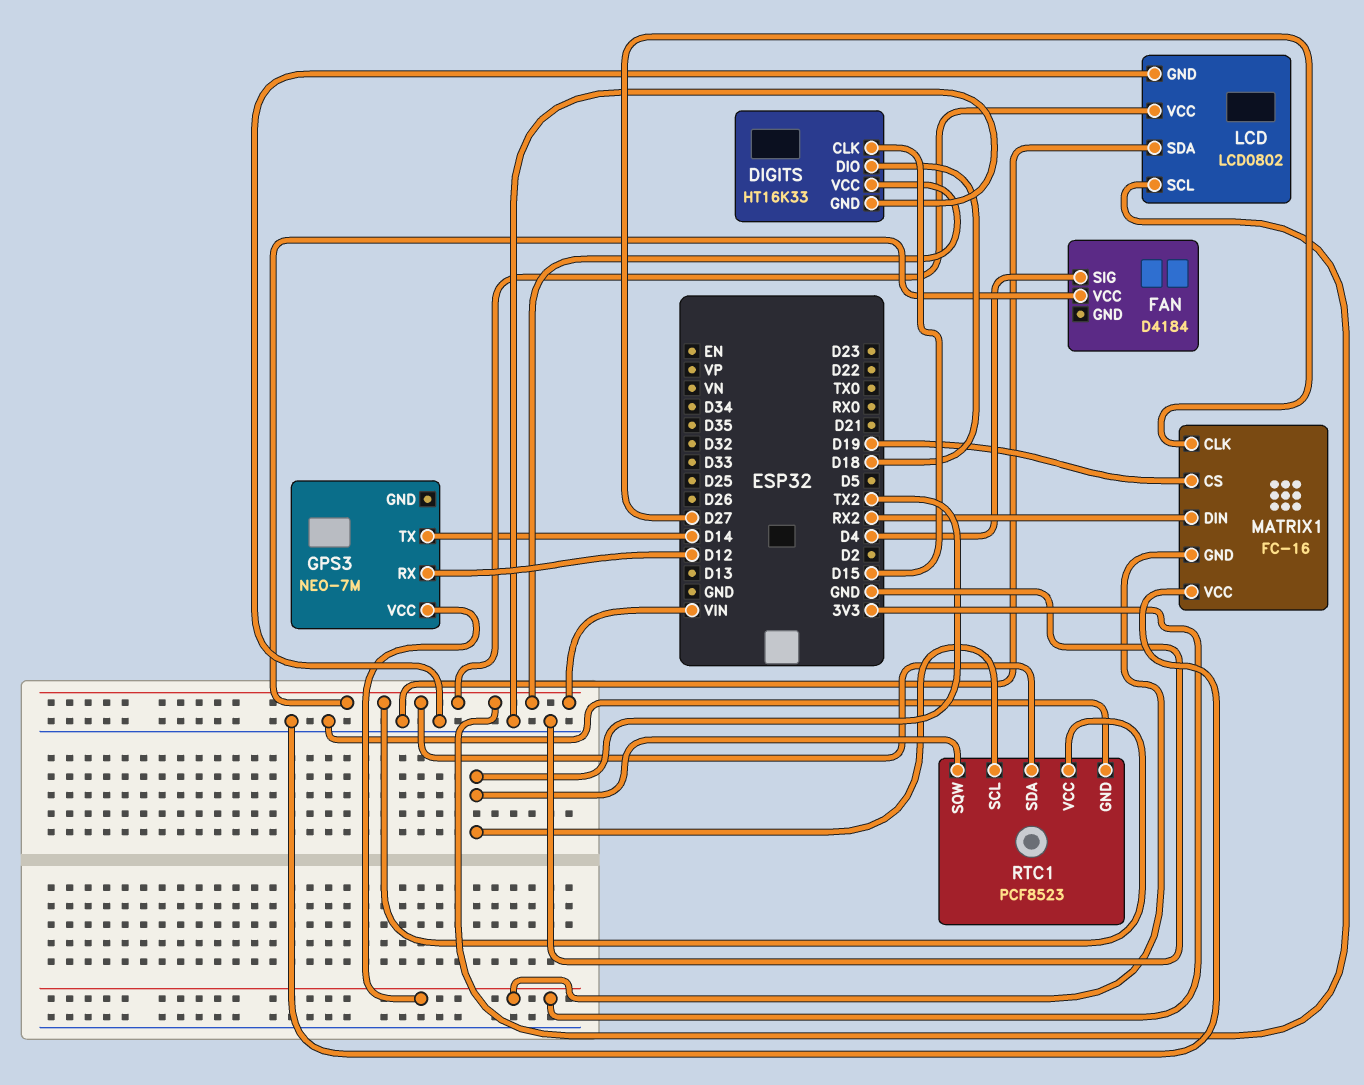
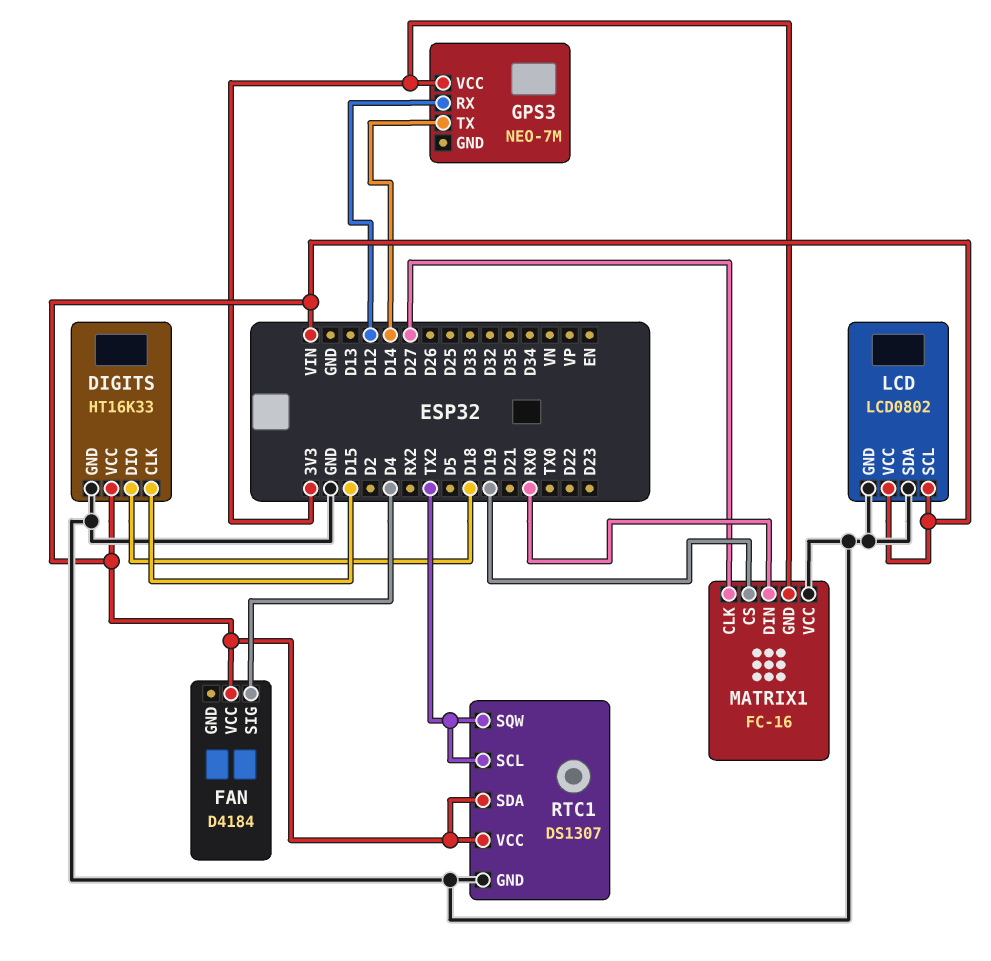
MATRIX1 pin DIN: RX2 -> RX0
RTC1: PCF8523 -> DS1307

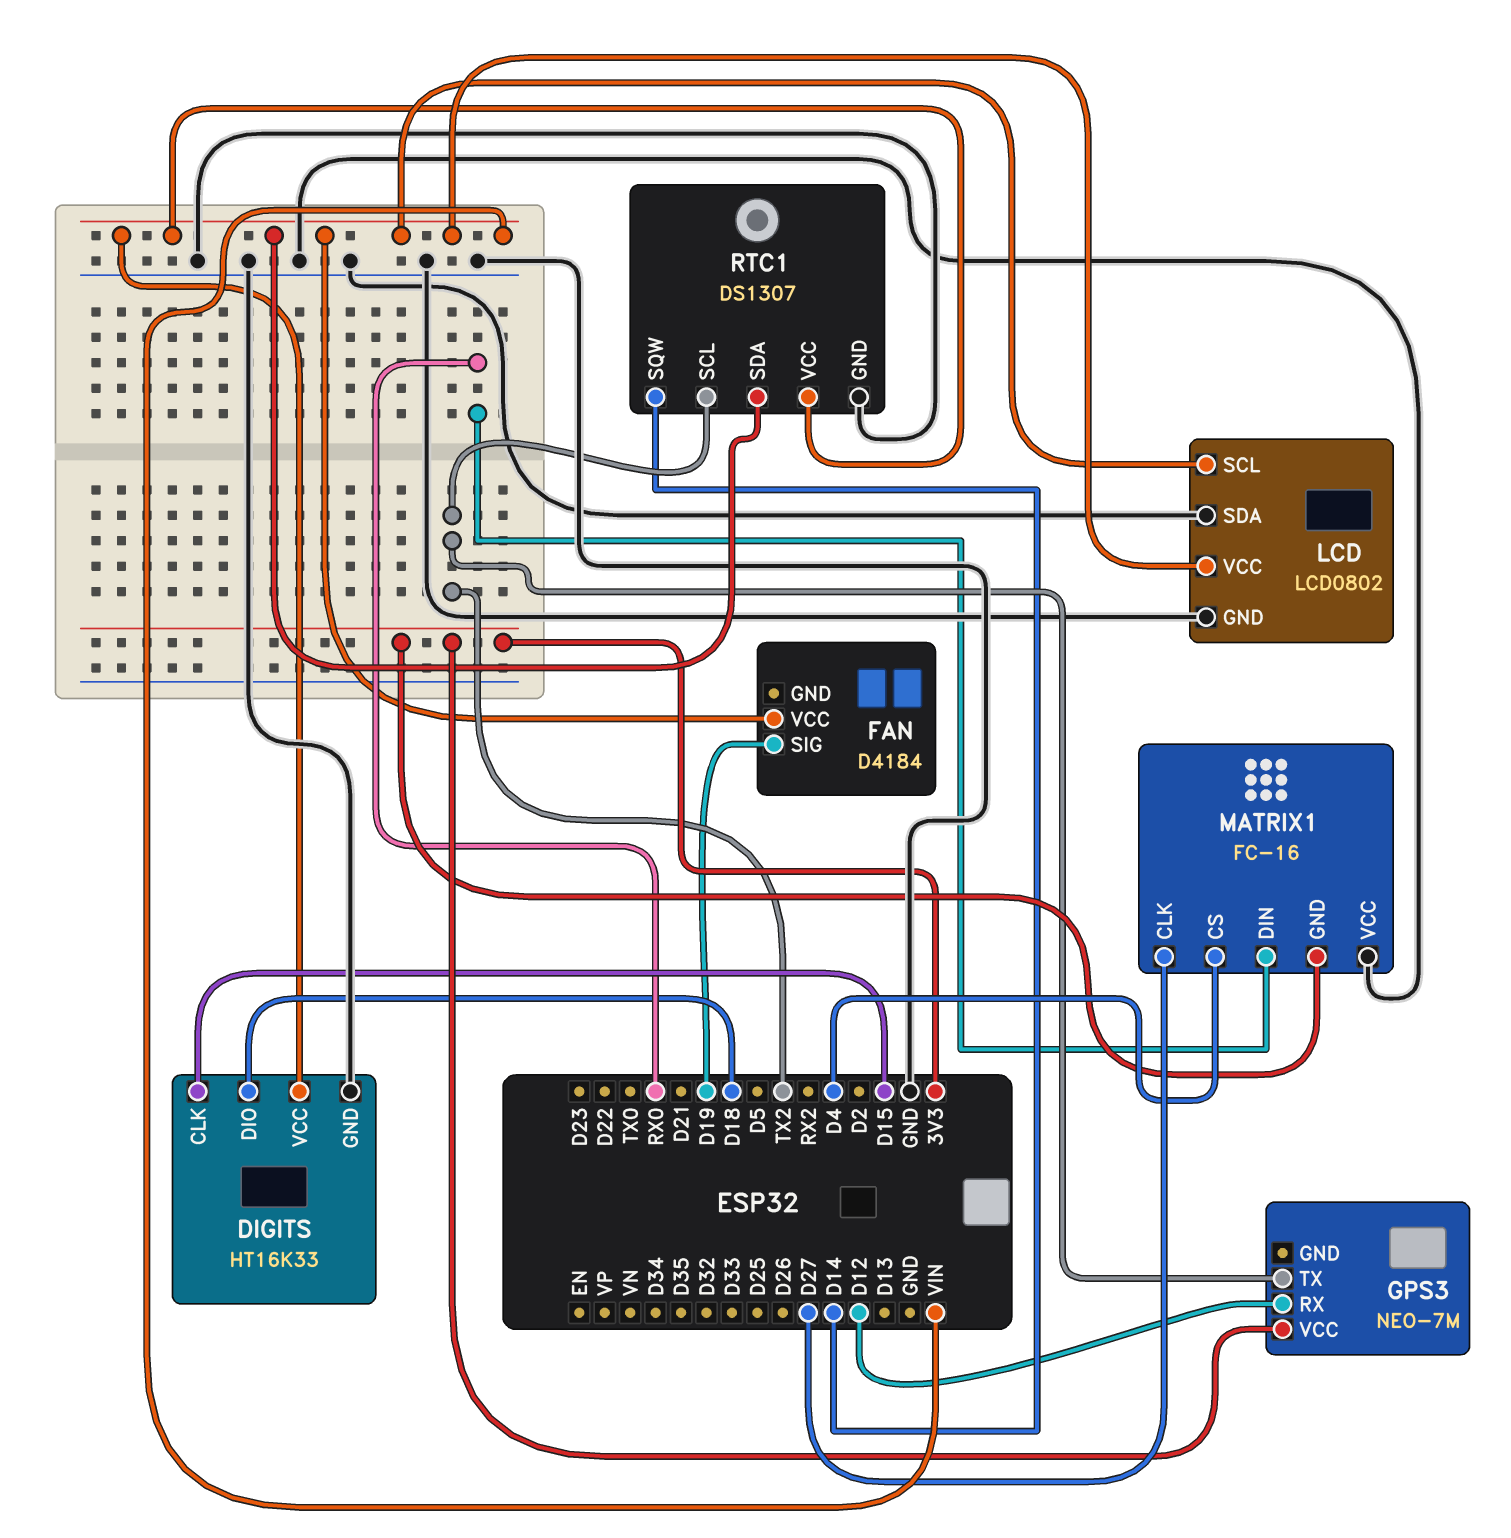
FAN pin SIG: D4 -> D19
GPS3 pin TX: D14 -> TX2
MATRIX1 pin CS: D19 -> D4
RTC1 pin SQW: TX2 -> D14

